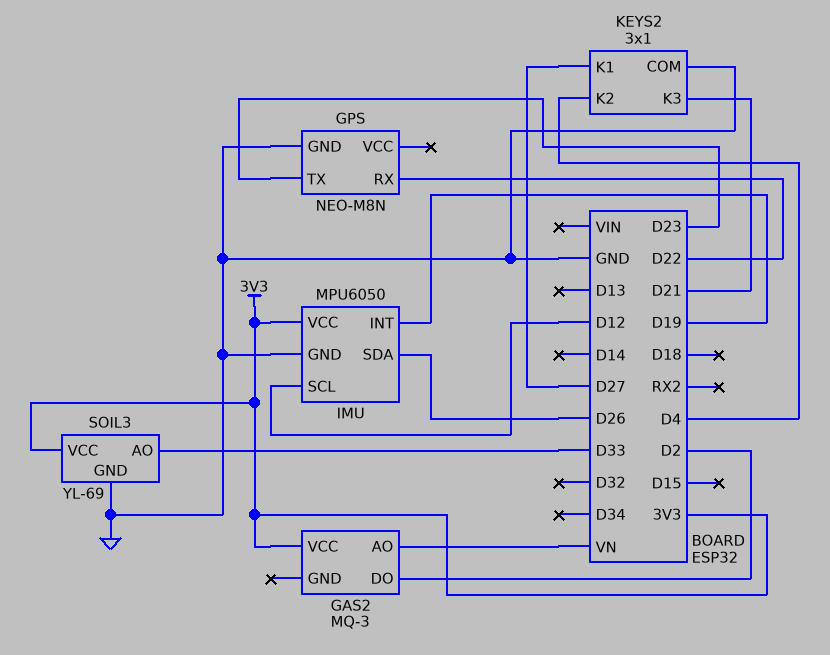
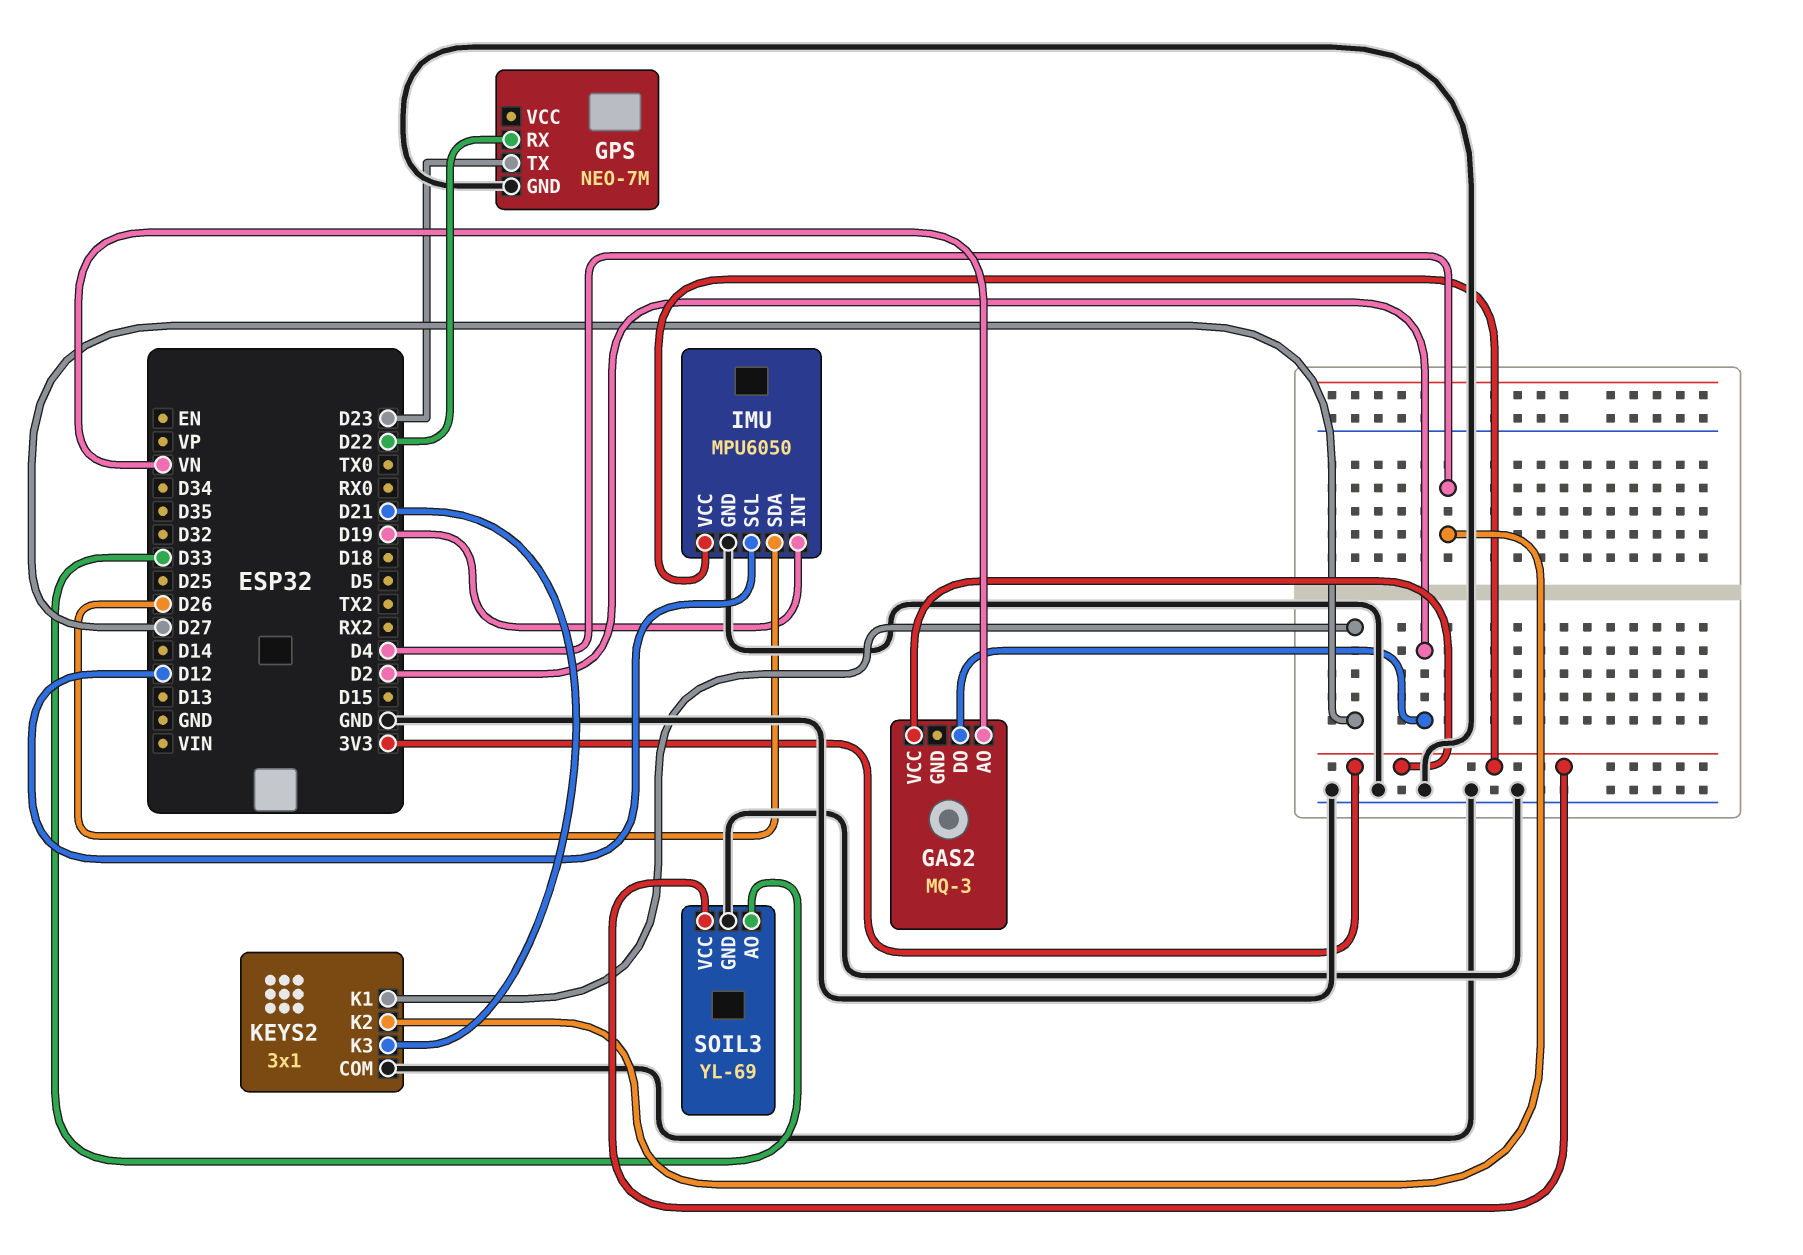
GPS: NEO-M8N -> NEO-7M

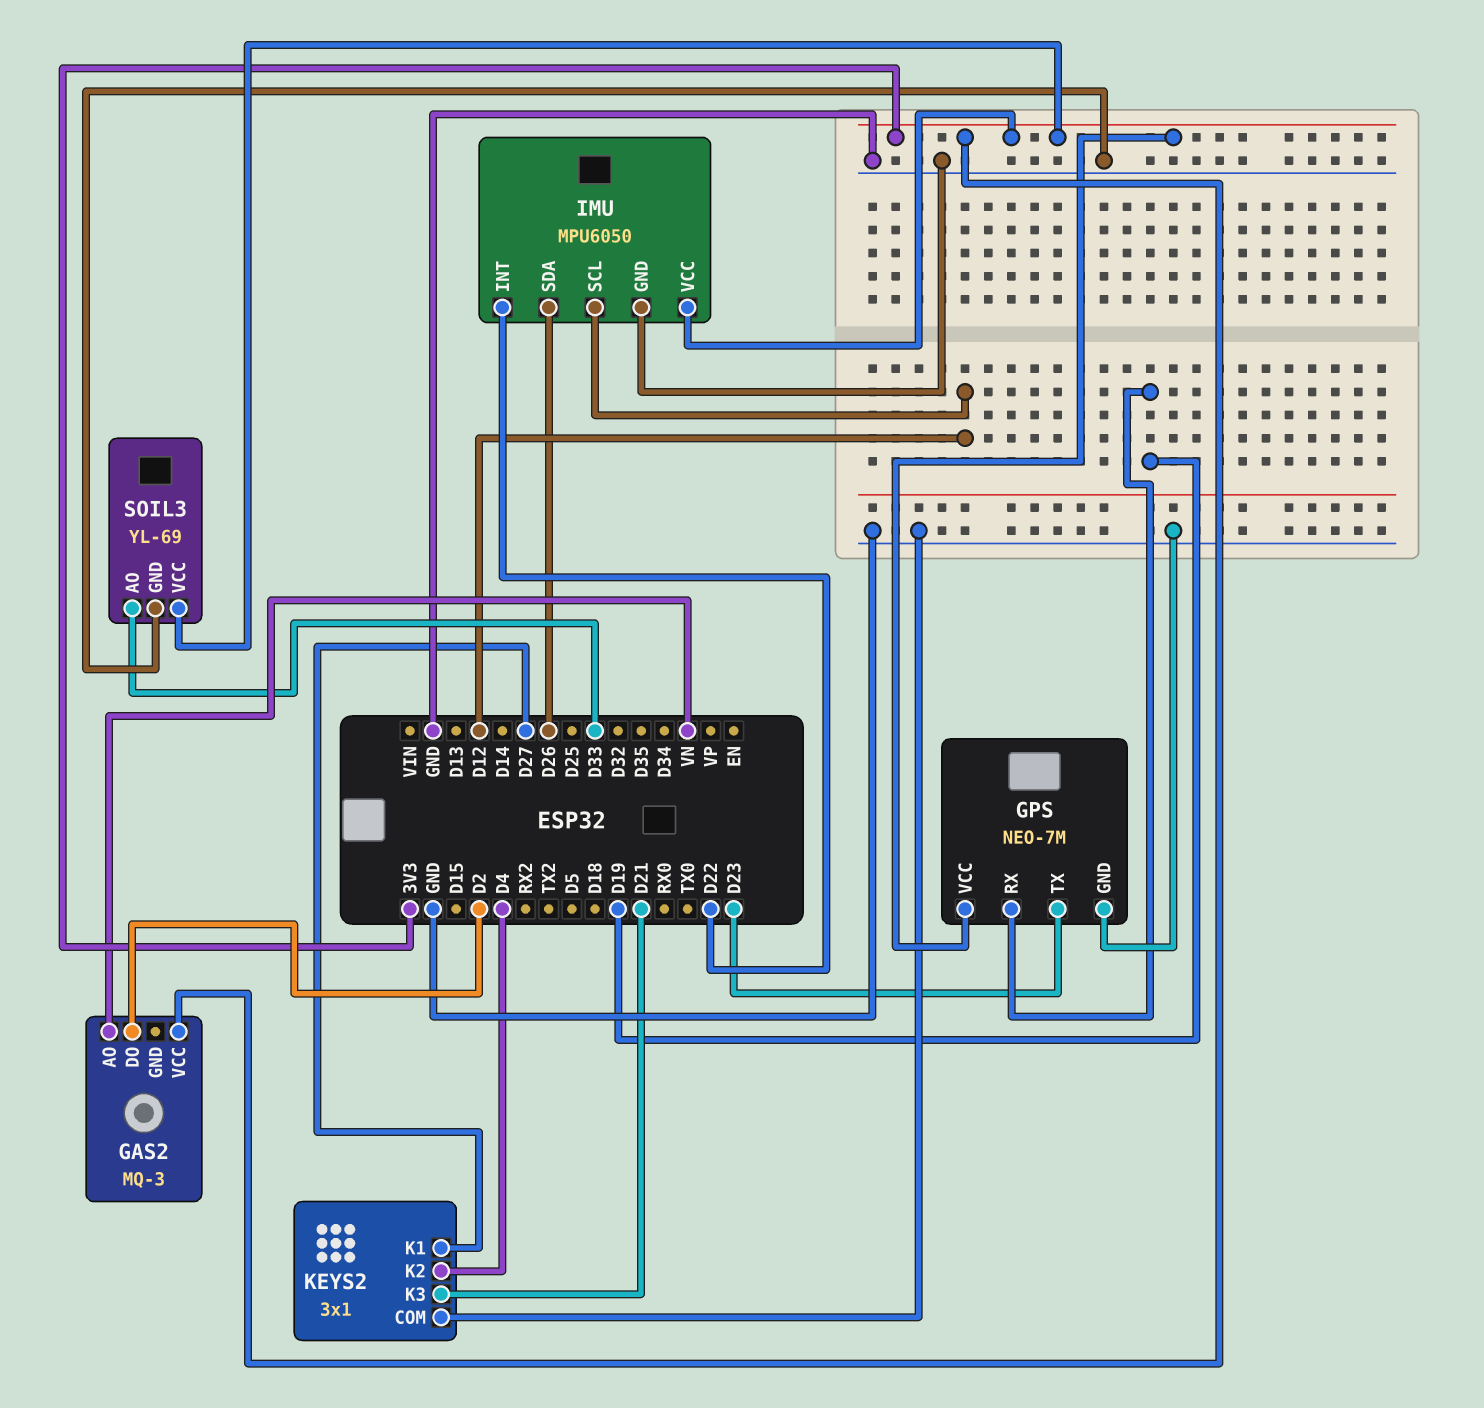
GPS pin RX: D22 -> D19
GPS pin VCC: none -> 3V3
IMU pin INT: D19 -> D22

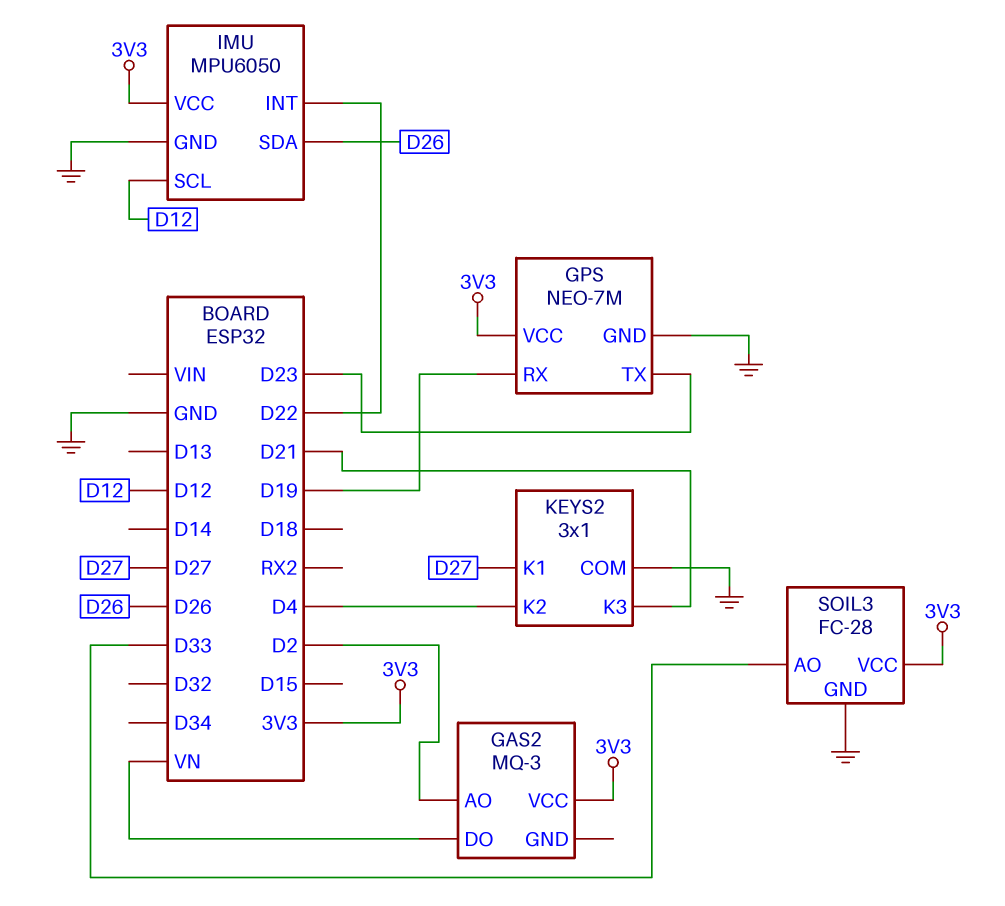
GAS2 pin AO: VN -> D2
GAS2 pin DO: D2 -> VN
SOIL3: YL-69 -> FC-28

